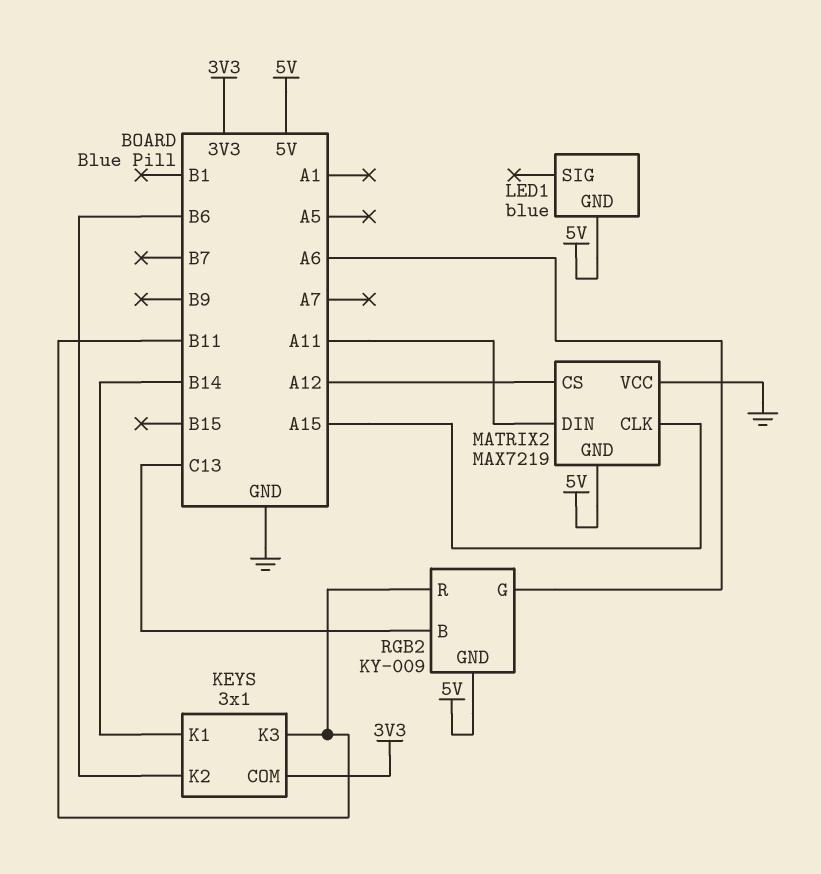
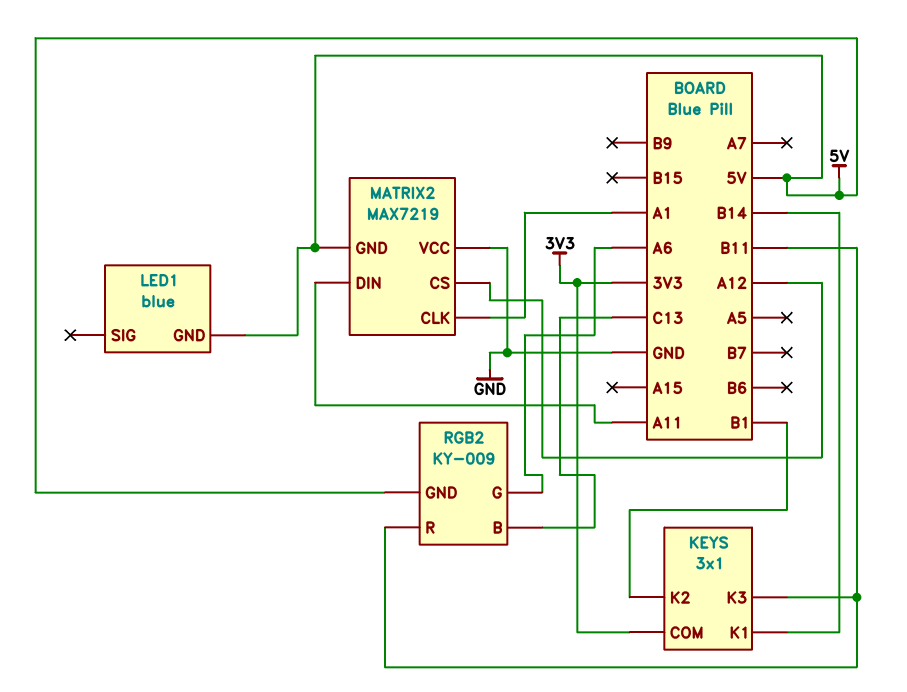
KEYS pin K2: B6 -> B1
MATRIX2 pin CLK: A15 -> A1

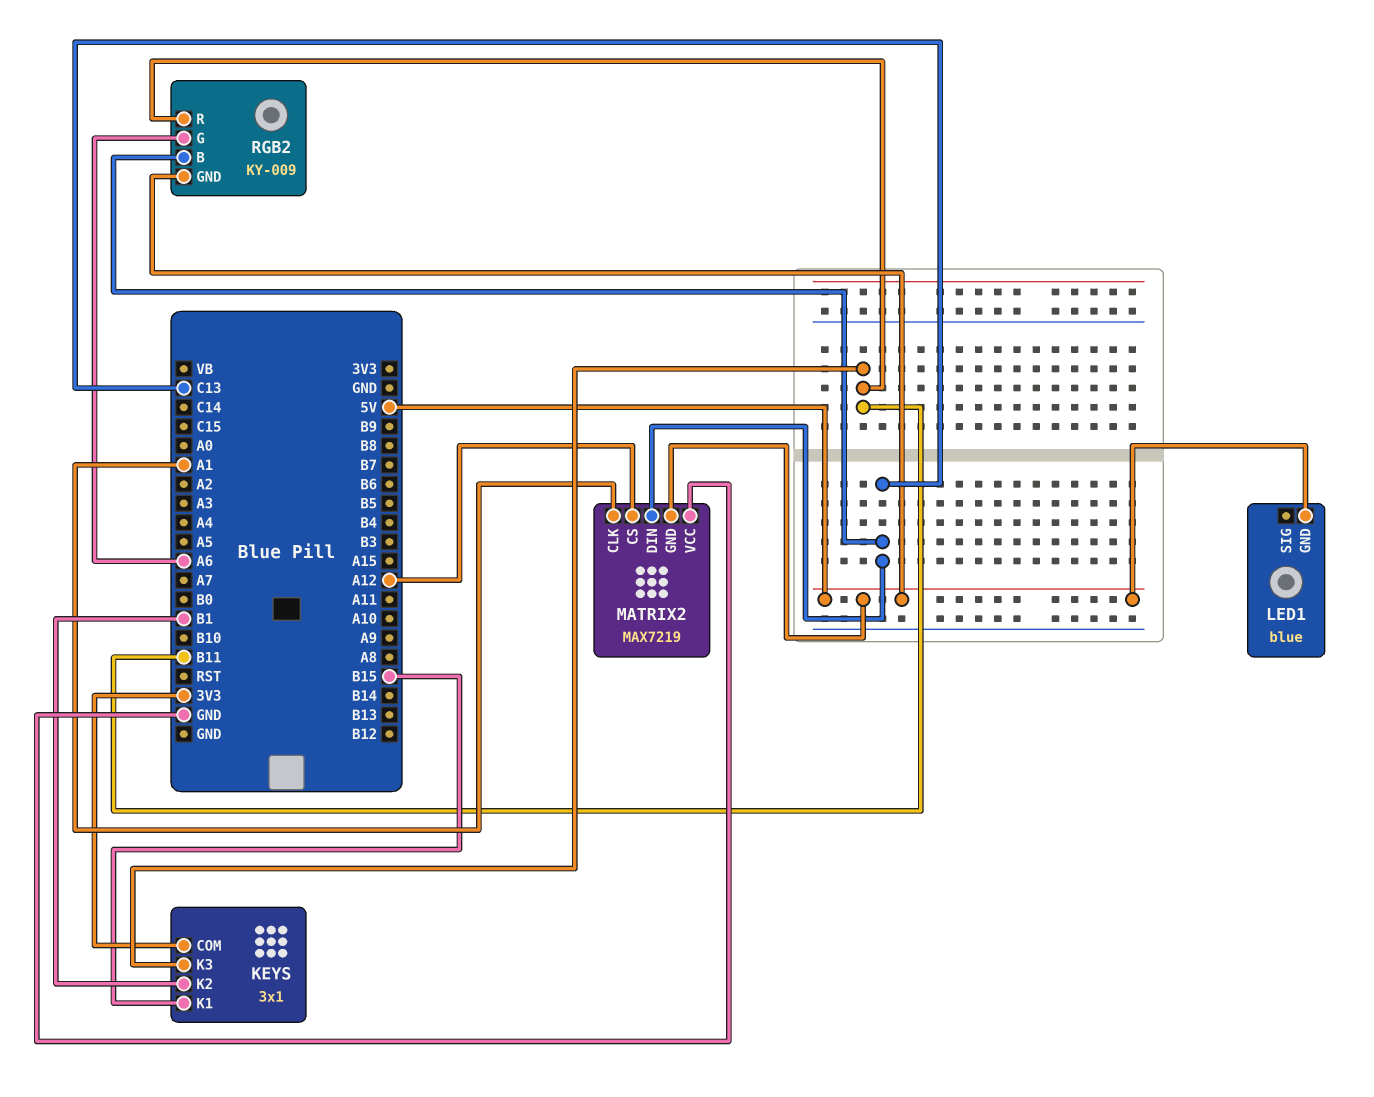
KEYS pin K1: B14 -> B15
MATRIX2 pin DIN: A11 -> C13

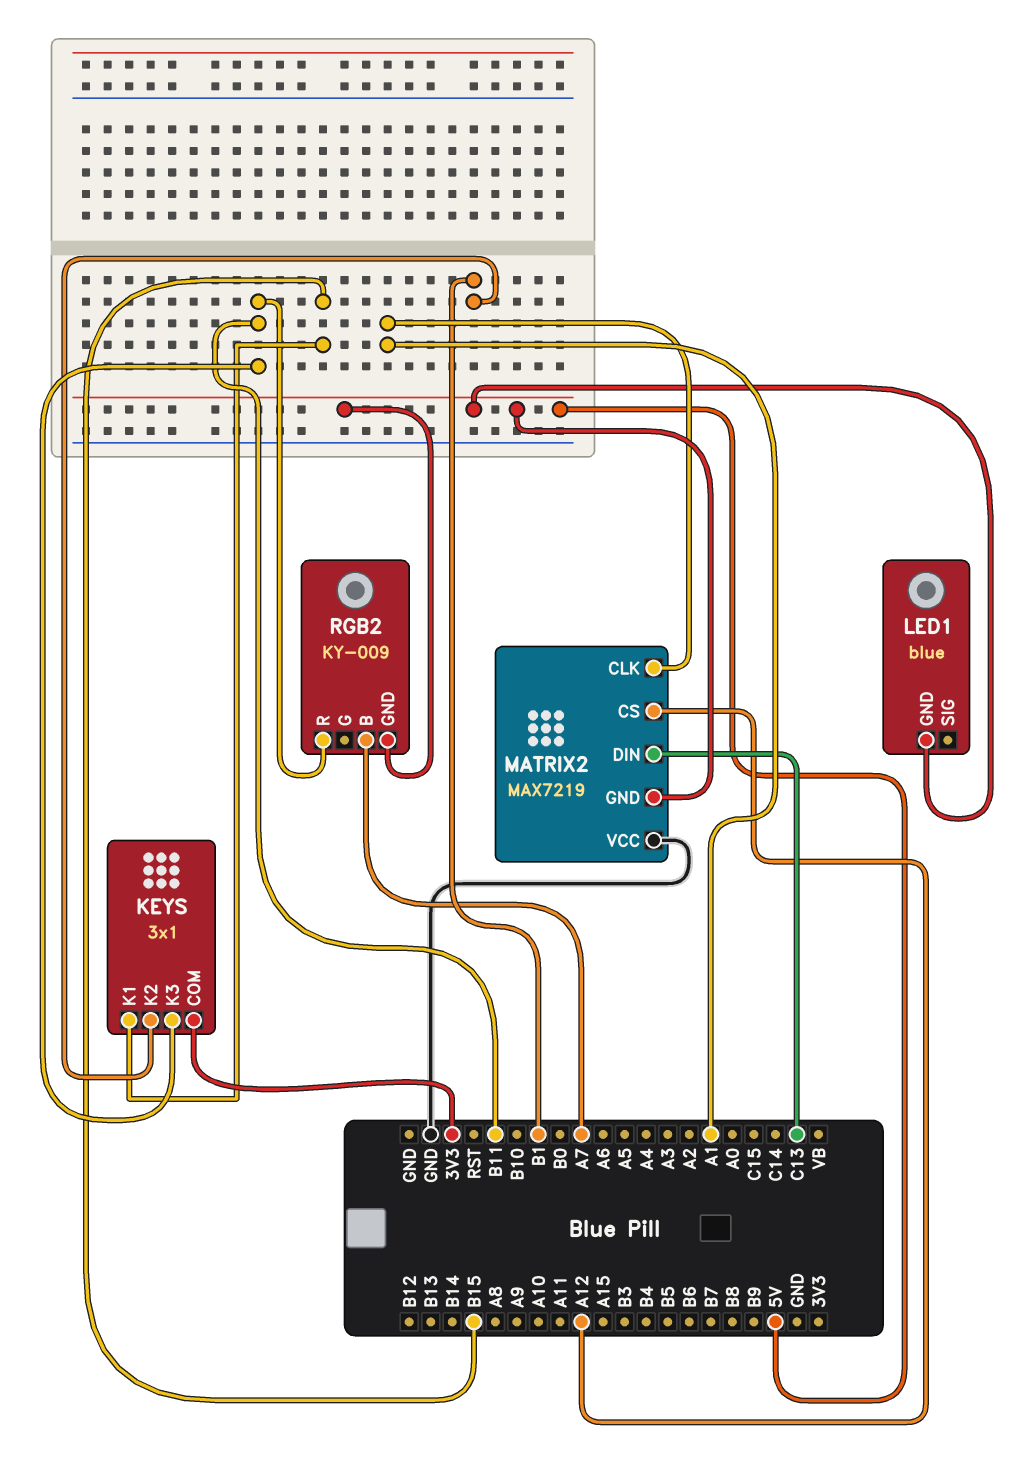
RGB2 pin B: C13 -> A7
RGB2 pin G: A6 -> none

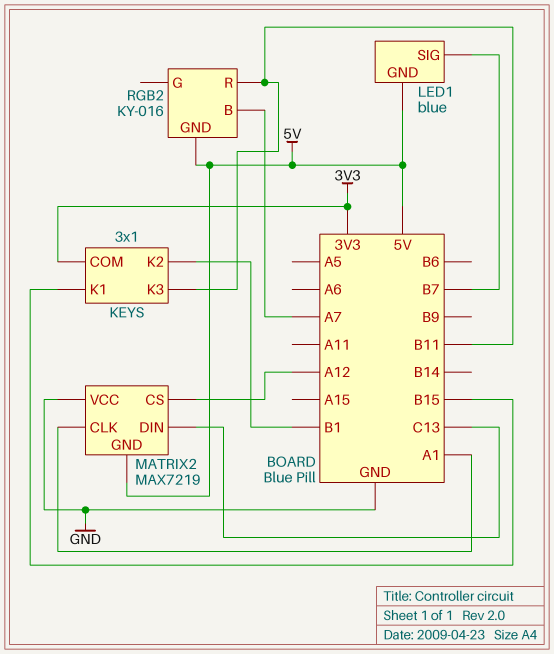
LED1 pin SIG: none -> B7
RGB2: KY-009 -> KY-016

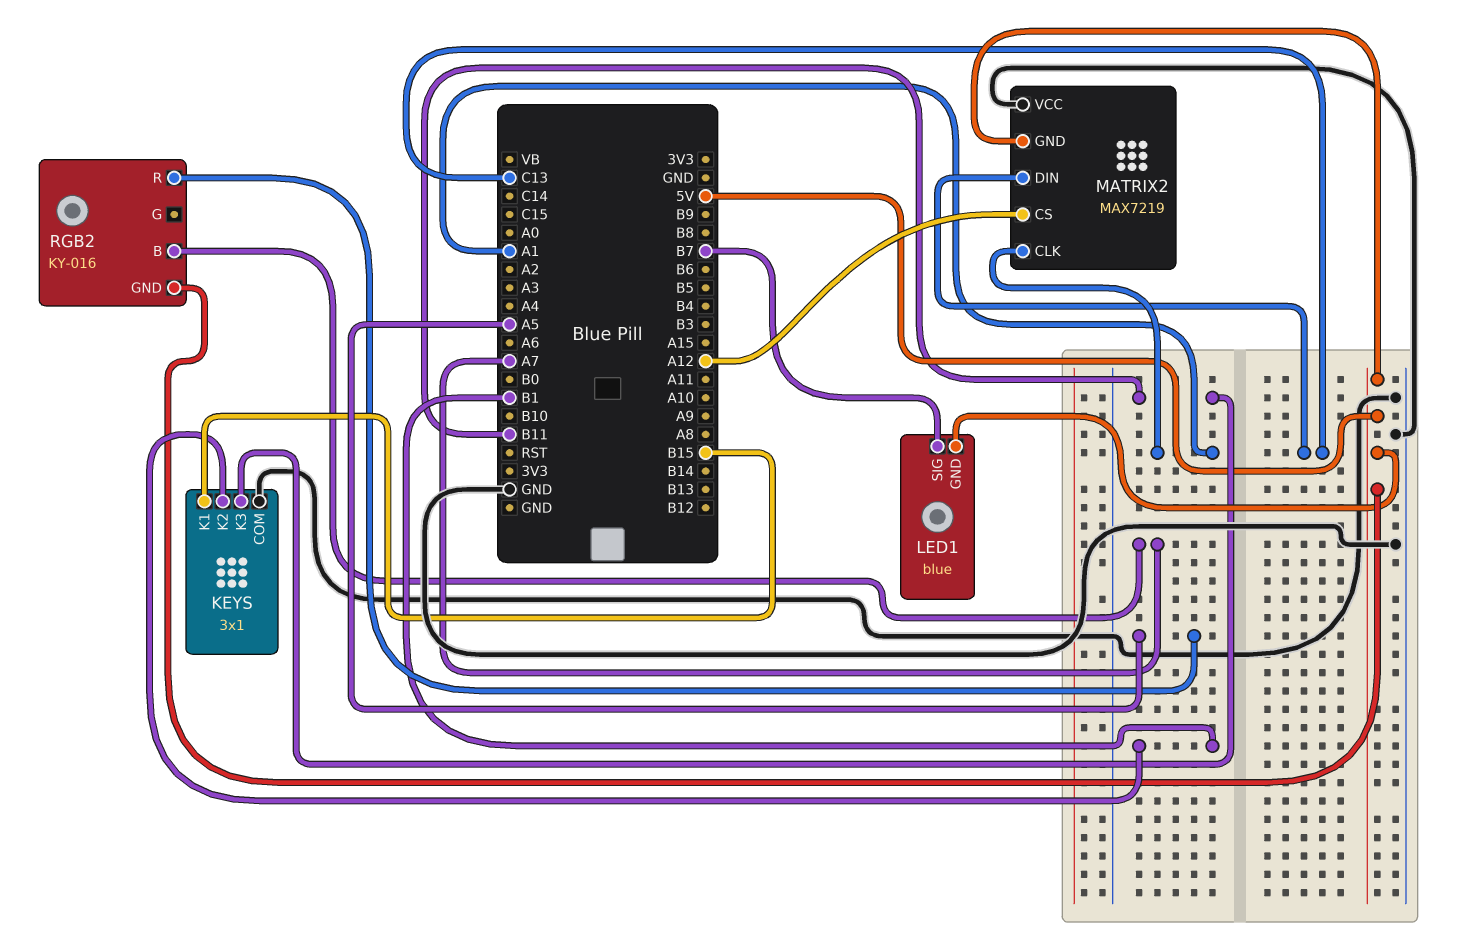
KEYS pin COM: 3V3 -> GND
RGB2 pin R: B11 -> A5

